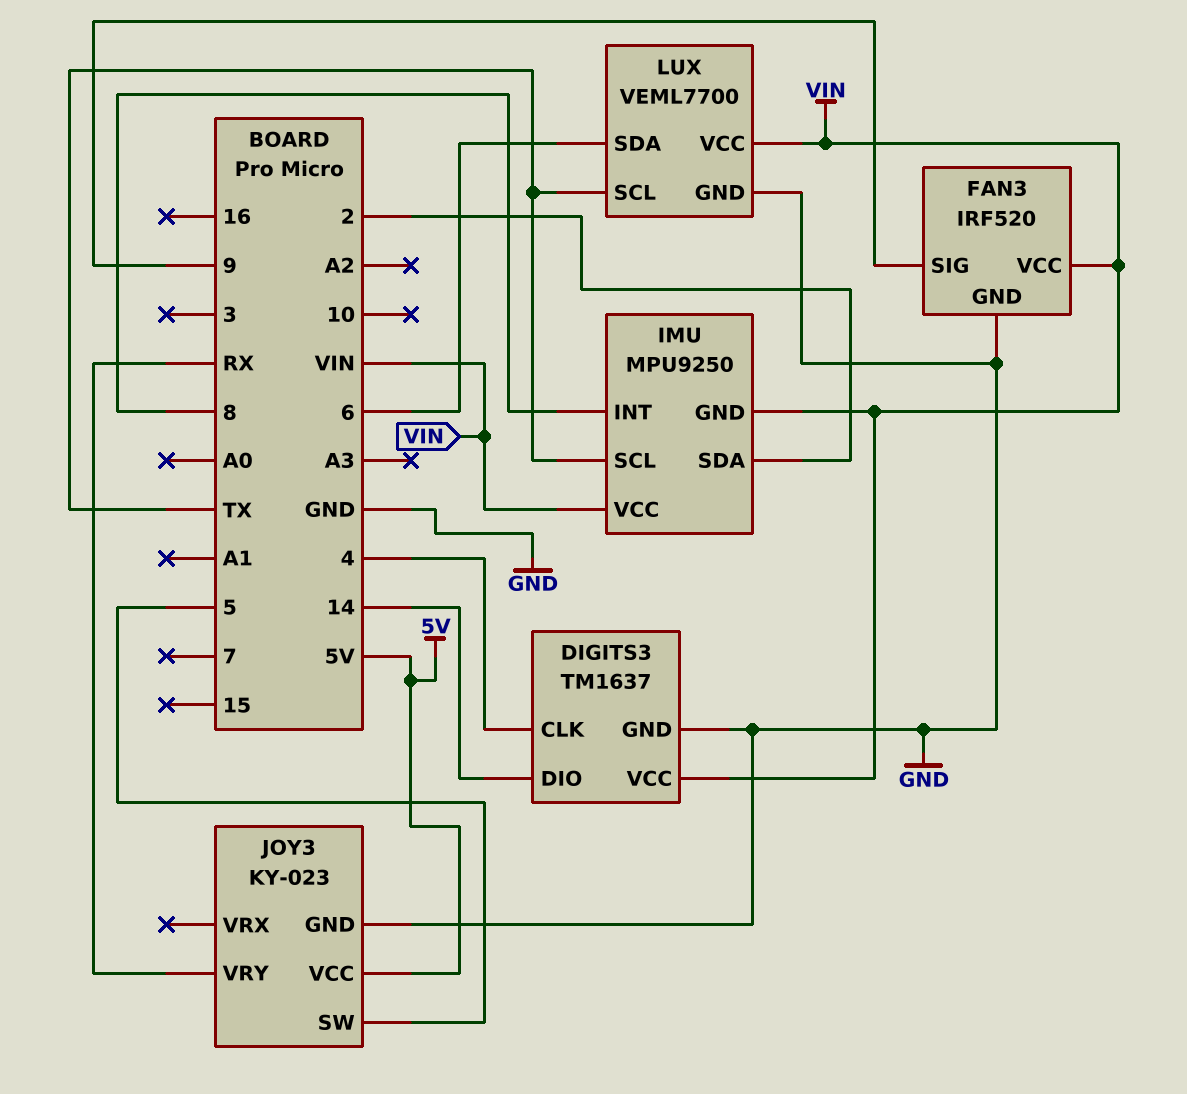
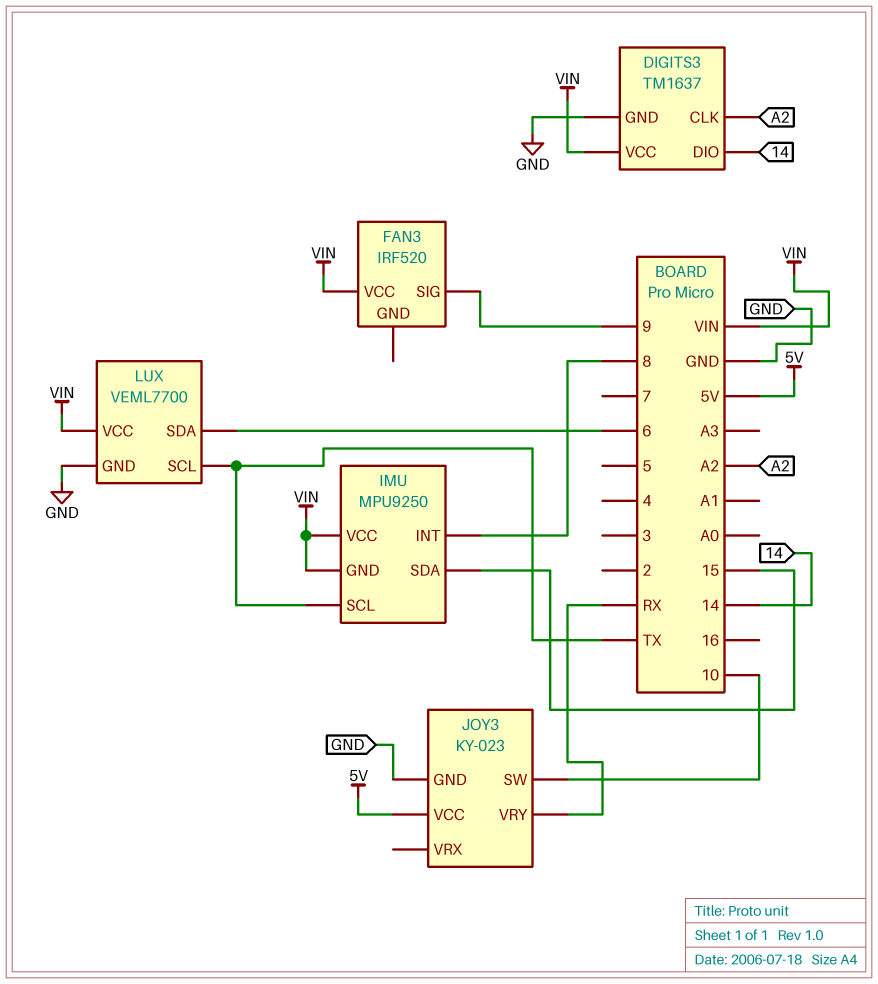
DIGITS3 pin CLK: 4 -> A2
FAN3 pin GND: GND -> none
IMU pin SDA: 2 -> 15
JOY3 pin SW: 5 -> 10

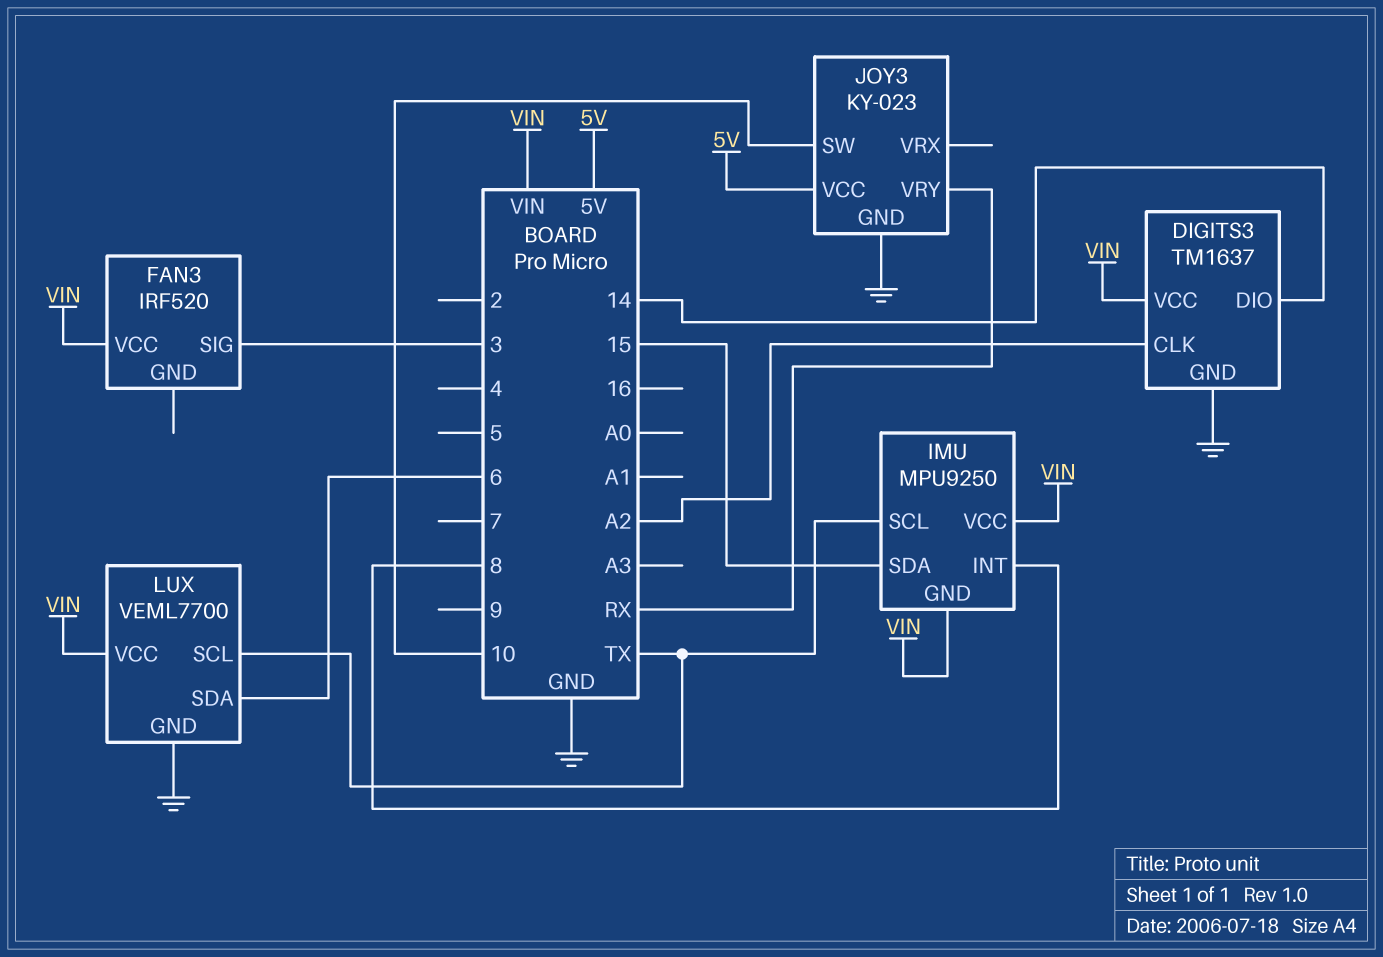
FAN3 pin SIG: 9 -> 3

